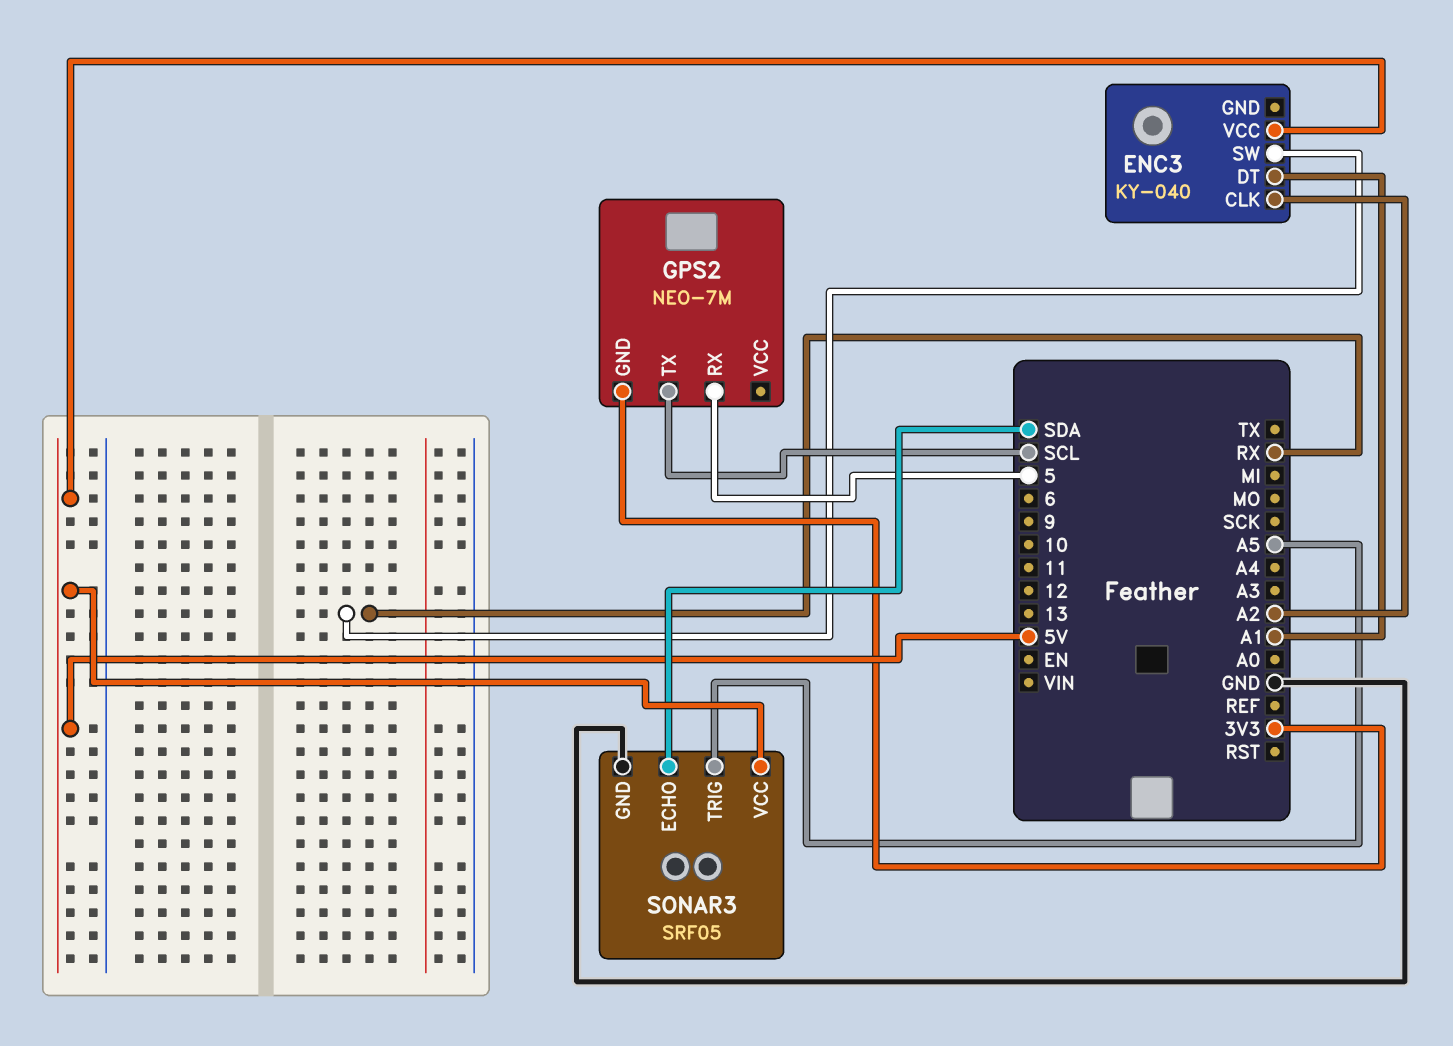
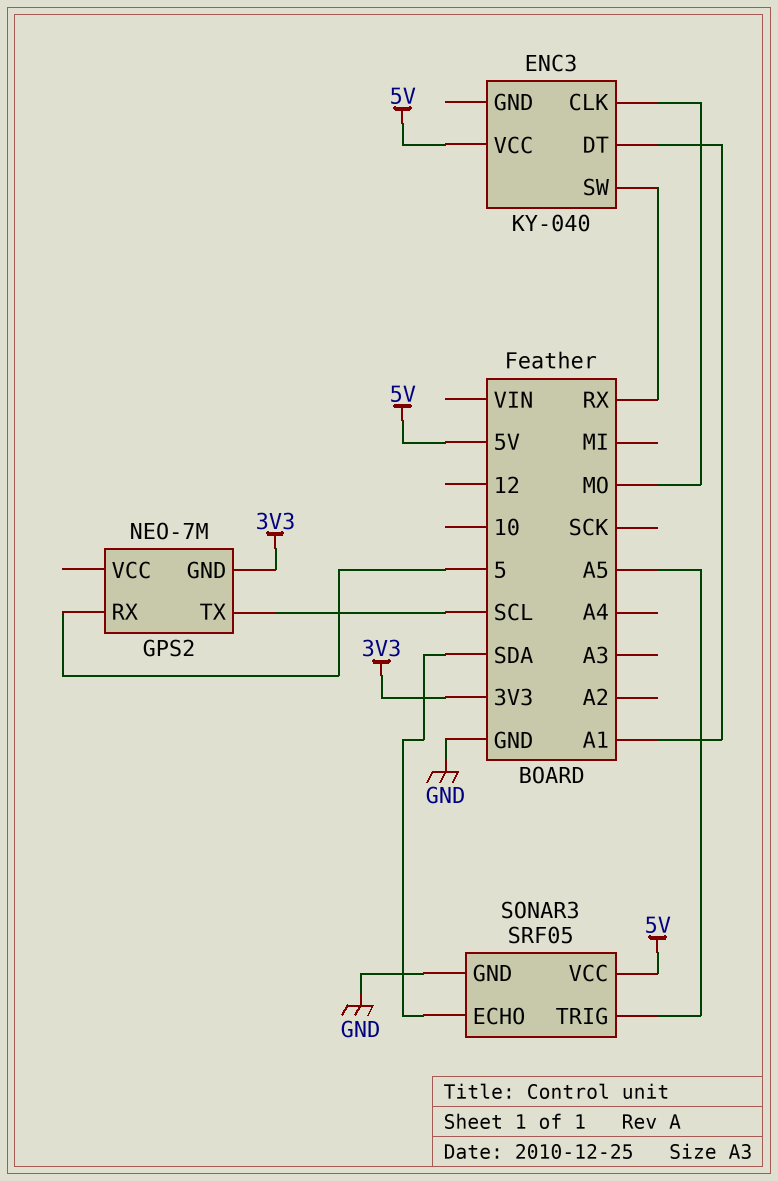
ENC3 pin CLK: A2 -> MO

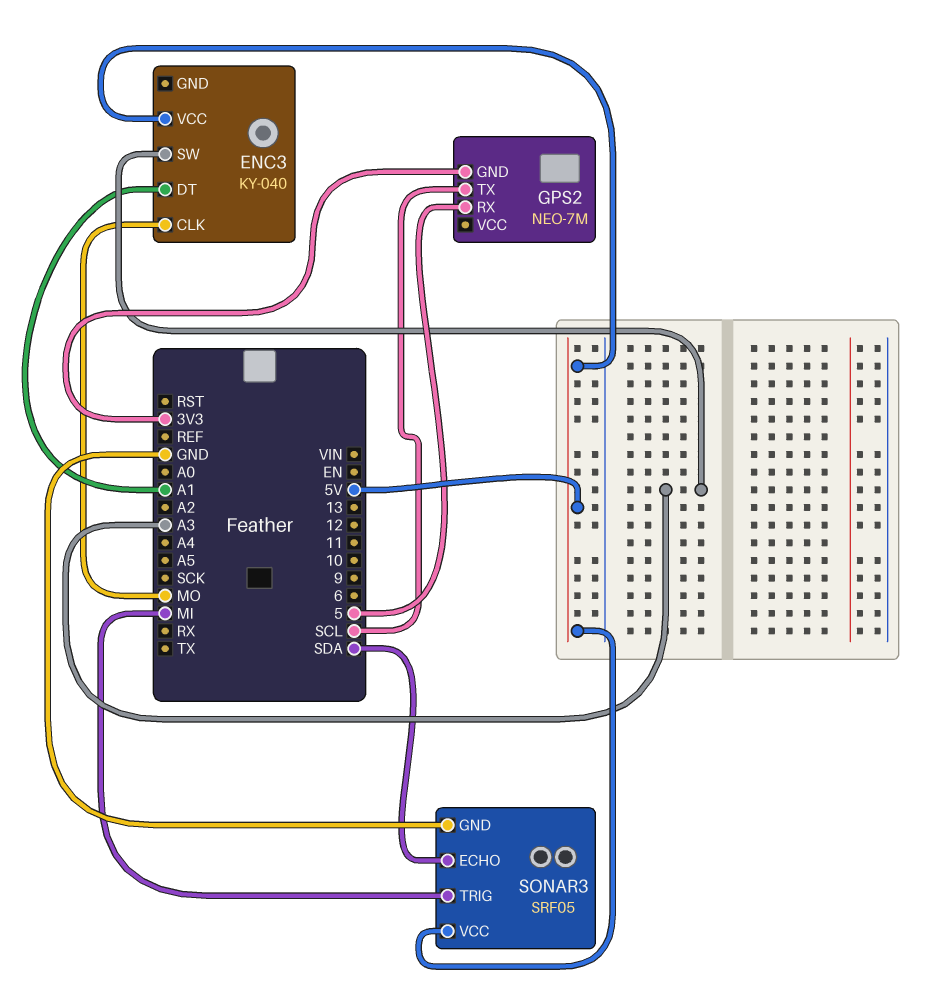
ENC3 pin SW: RX -> A3
SONAR3 pin TRIG: A5 -> MI

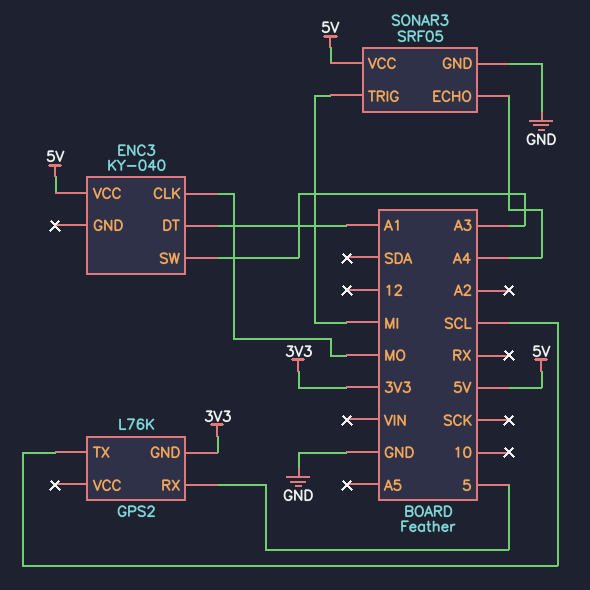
GPS2: NEO-7M -> L76K
SONAR3 pin ECHO: SDA -> A4

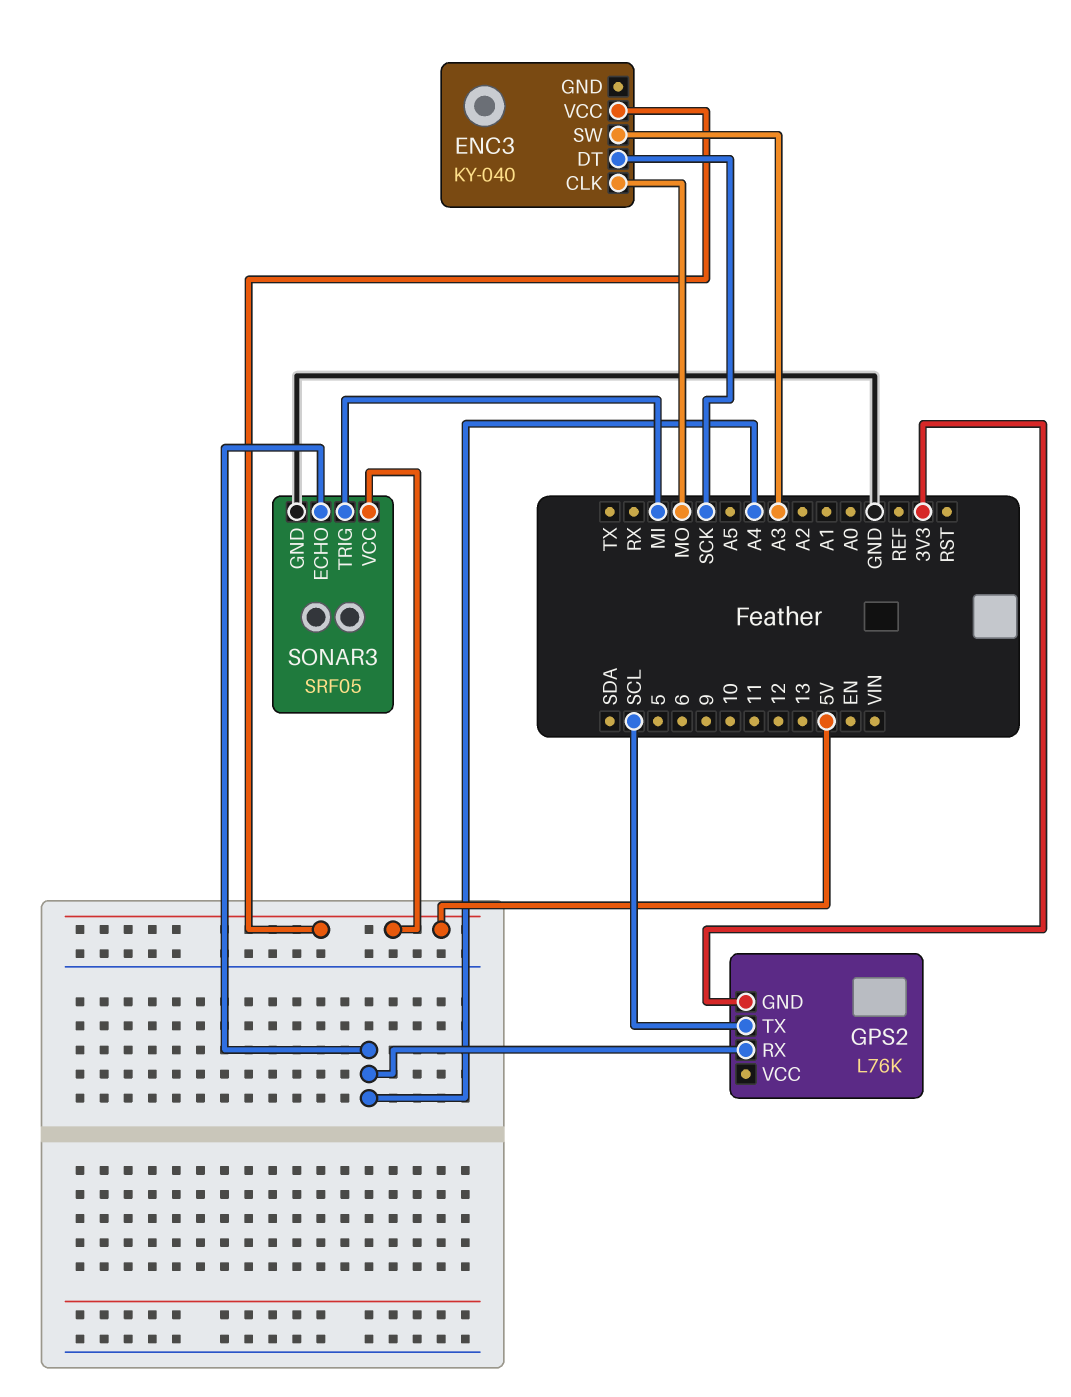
ENC3 pin DT: A1 -> SCK
GPS2 pin RX: 5 -> A4

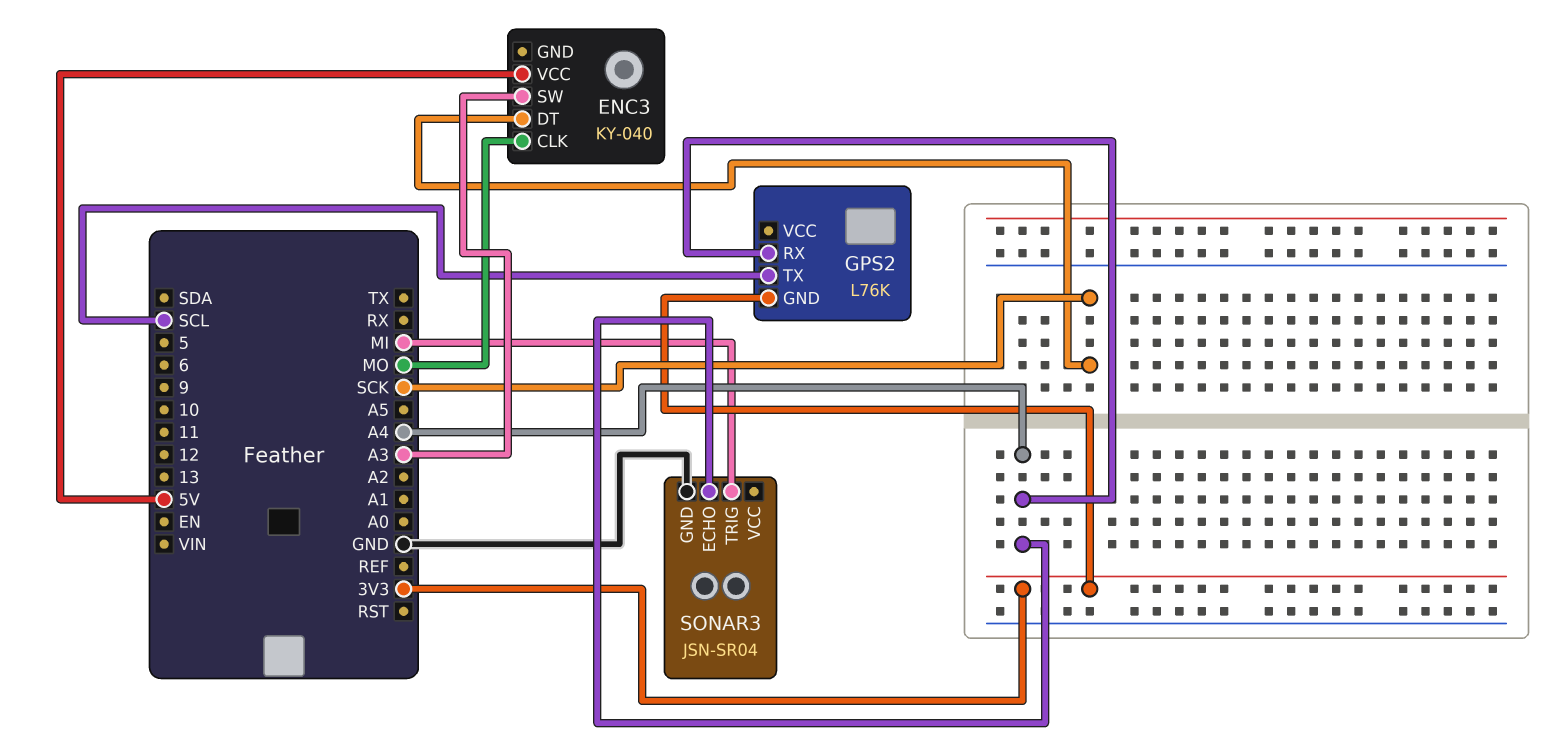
SONAR3: SRF05 -> JSN-SR04
SONAR3 pin VCC: 5V -> none

